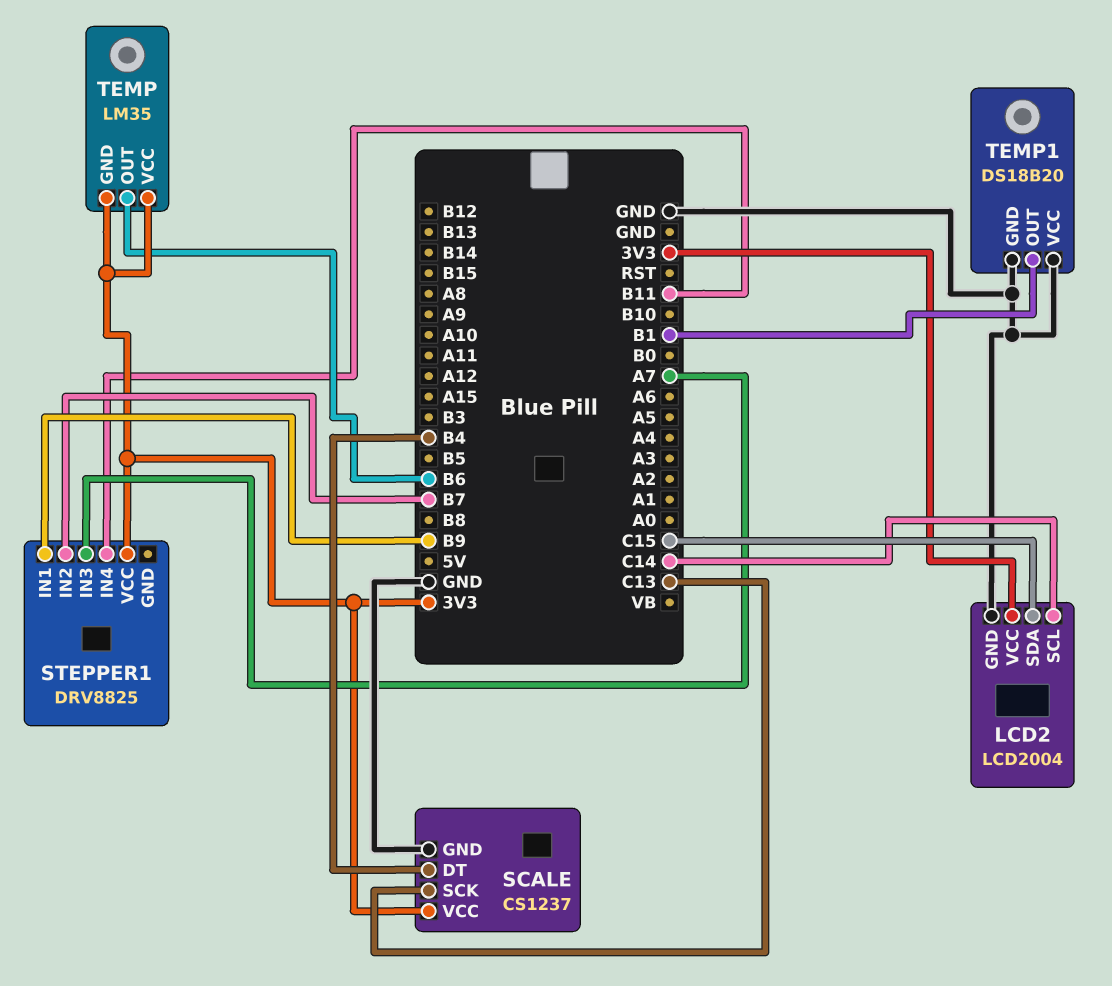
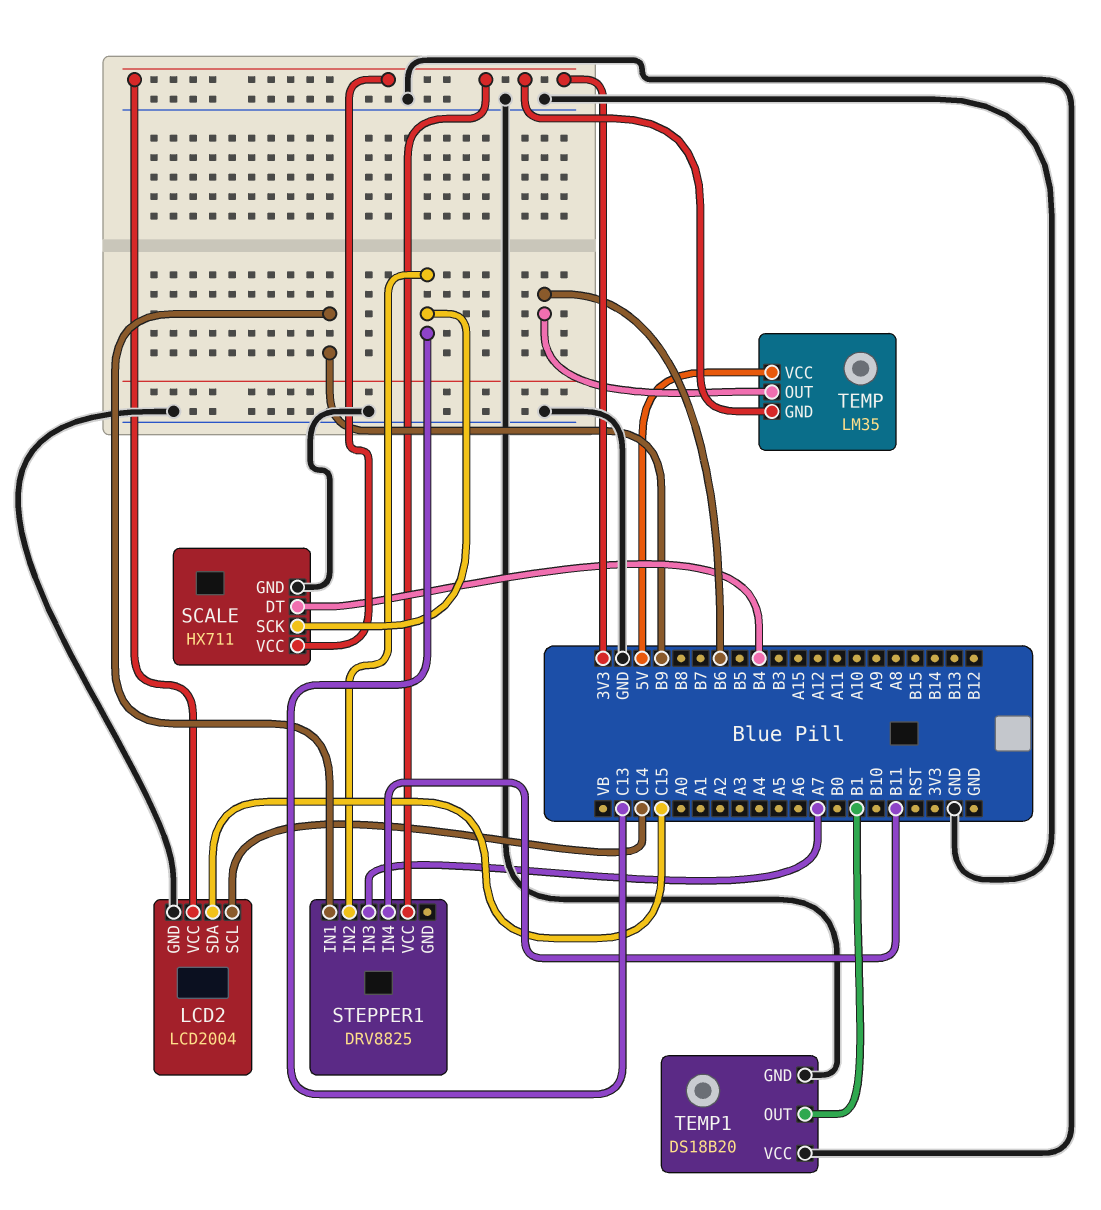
SCALE: CS1237 -> HX711
STEPPER1 pin IN2: B7 -> C13
TEMP pin VCC: 3V3 -> 5V

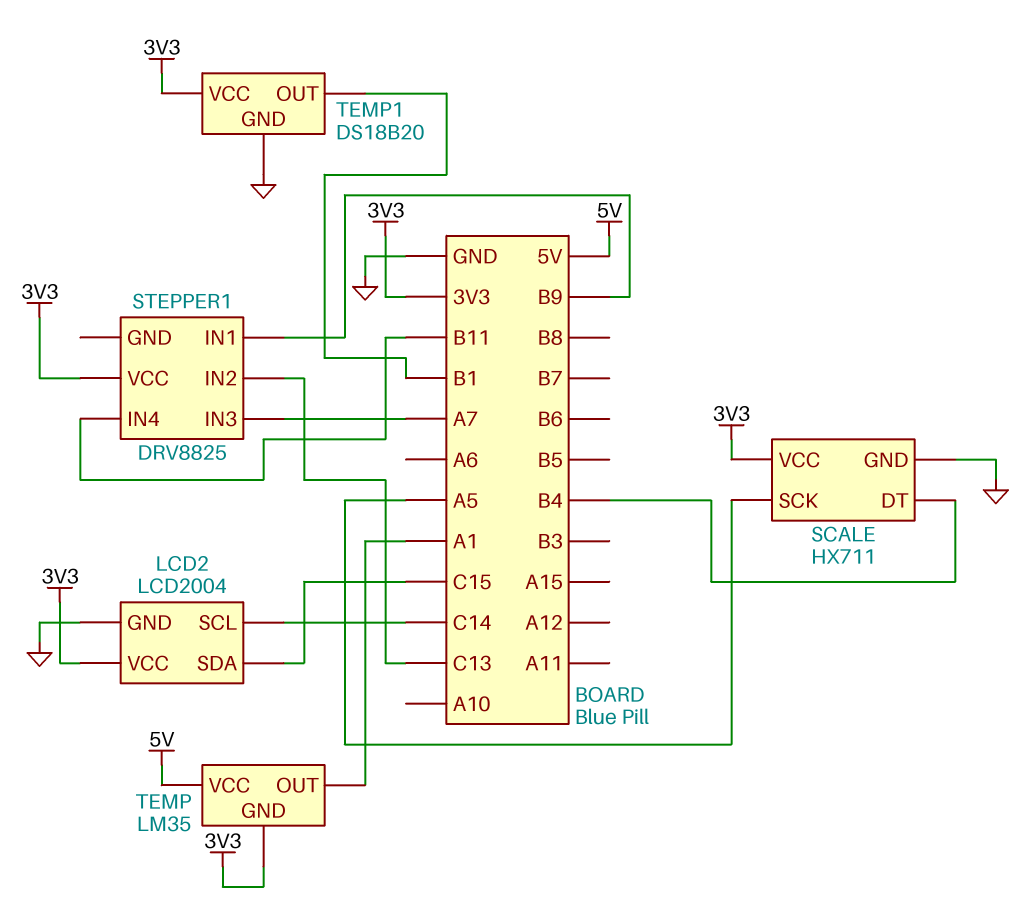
SCALE pin SCK: C13 -> A5
TEMP pin OUT: B6 -> A1
TEMP1 pin VCC: GND -> 3V3

